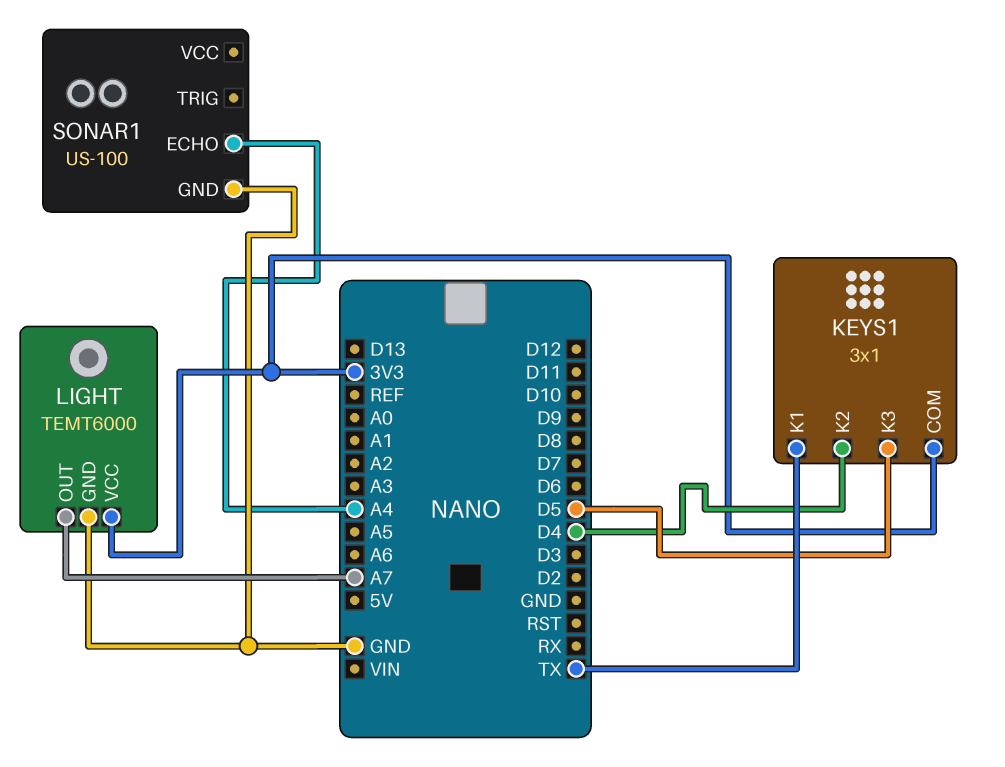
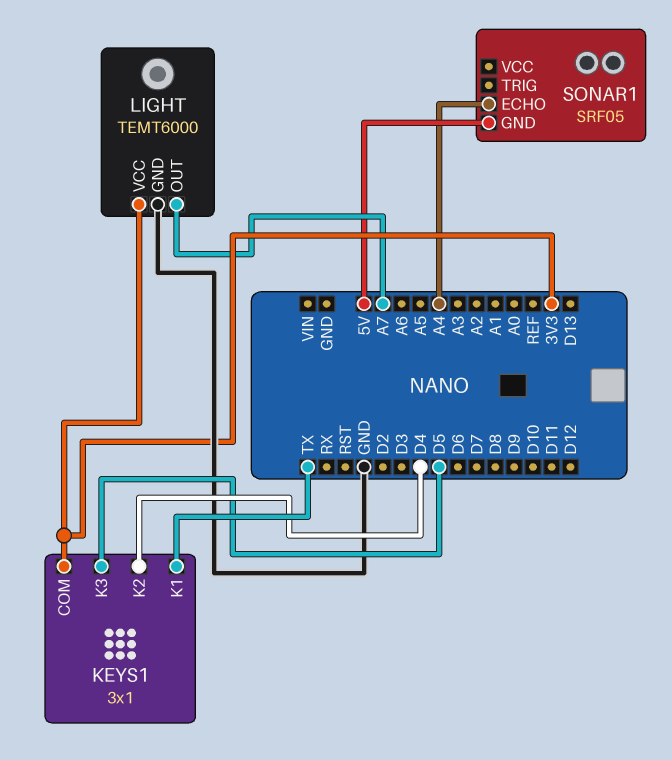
SONAR1: US-100 -> SRF05
SONAR1 pin GND: GND -> 5V

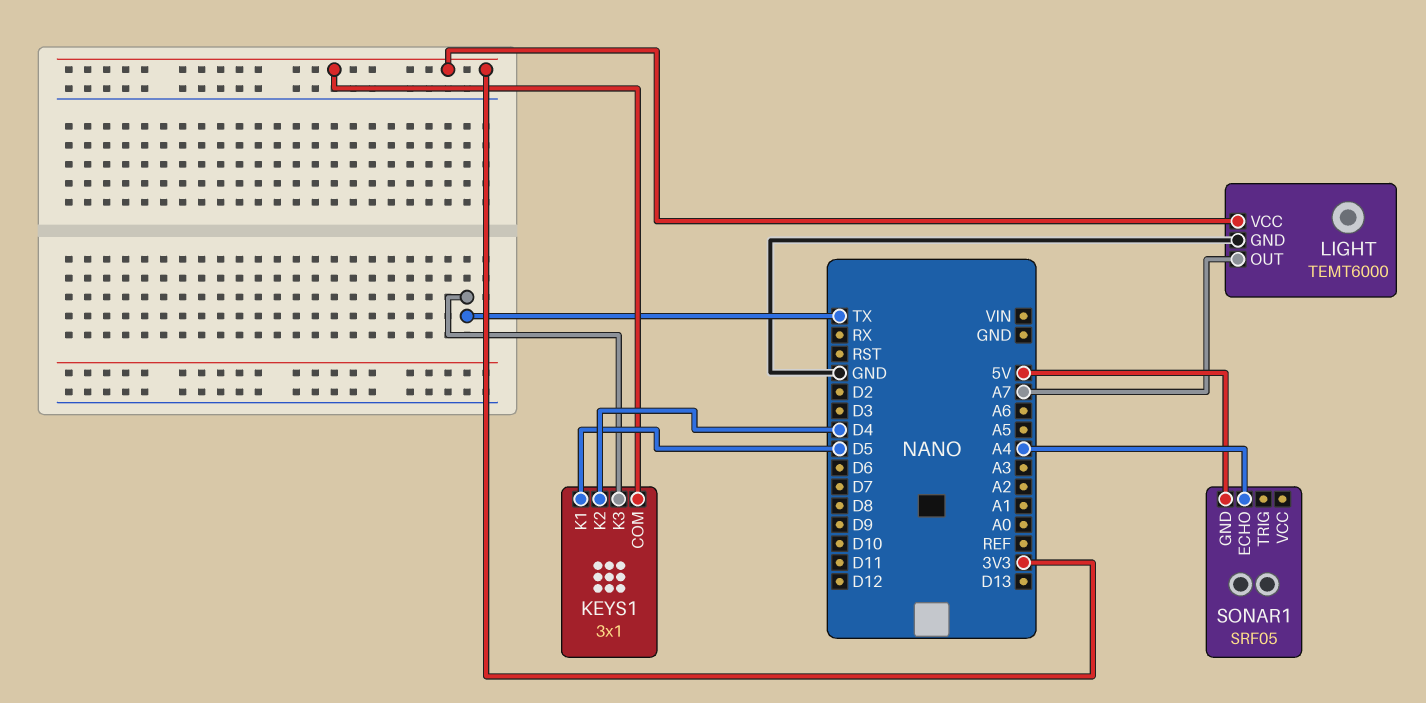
KEYS1 pin K1: TX -> D5
KEYS1 pin K3: D5 -> TX

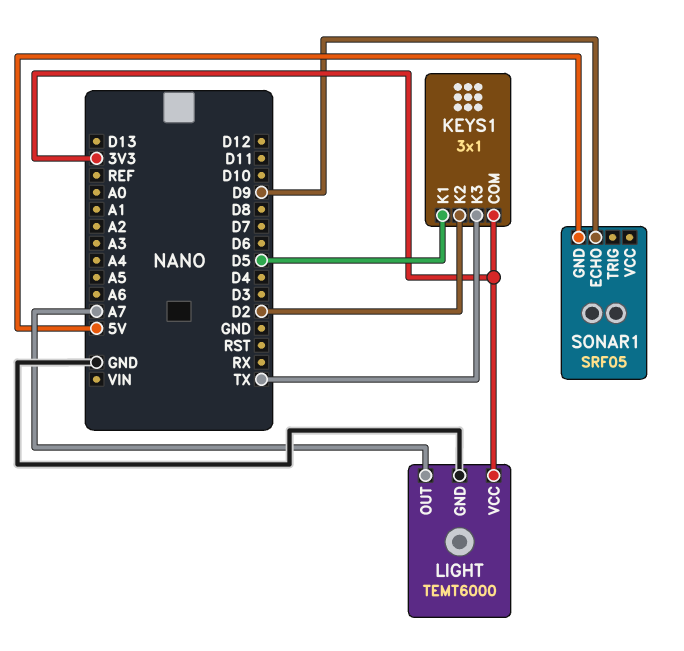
KEYS1 pin K2: D4 -> D2
SONAR1 pin ECHO: A4 -> D9

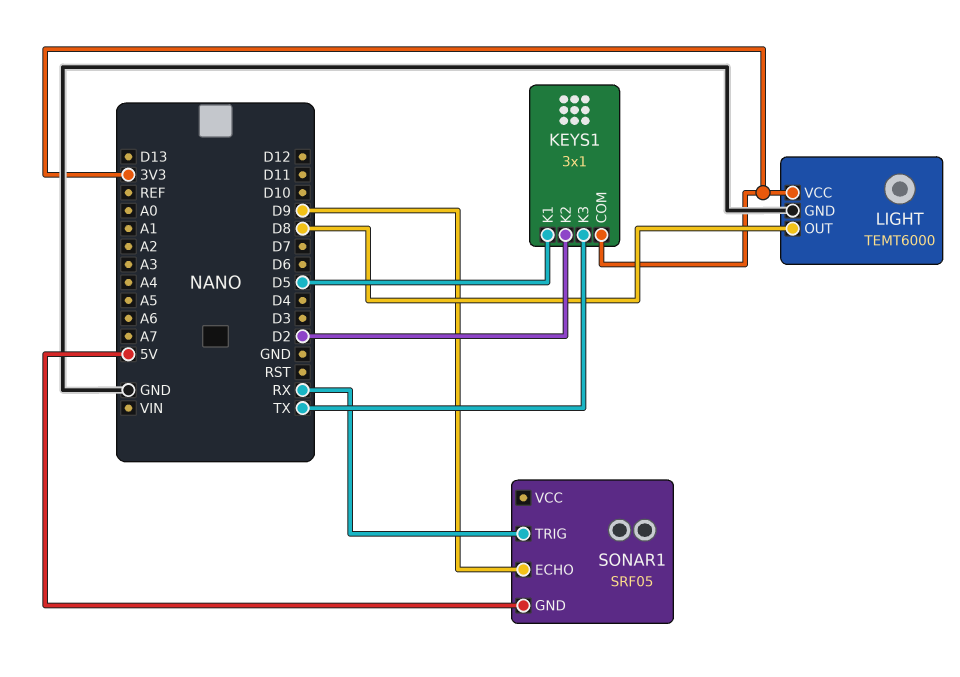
LIGHT pin OUT: A7 -> D8
SONAR1 pin TRIG: none -> RX

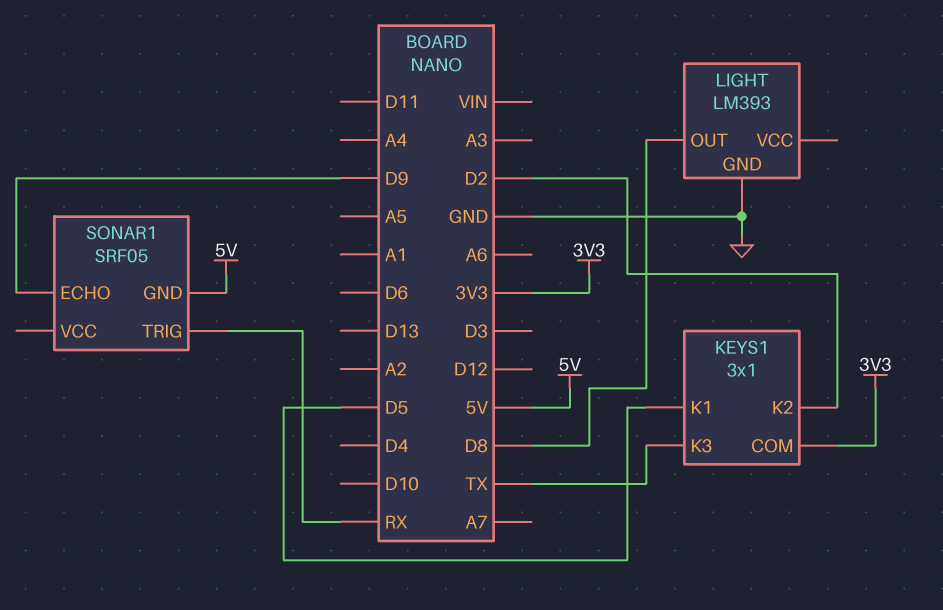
LIGHT: TEMT6000 -> LM393
LIGHT pin VCC: 3V3 -> none

